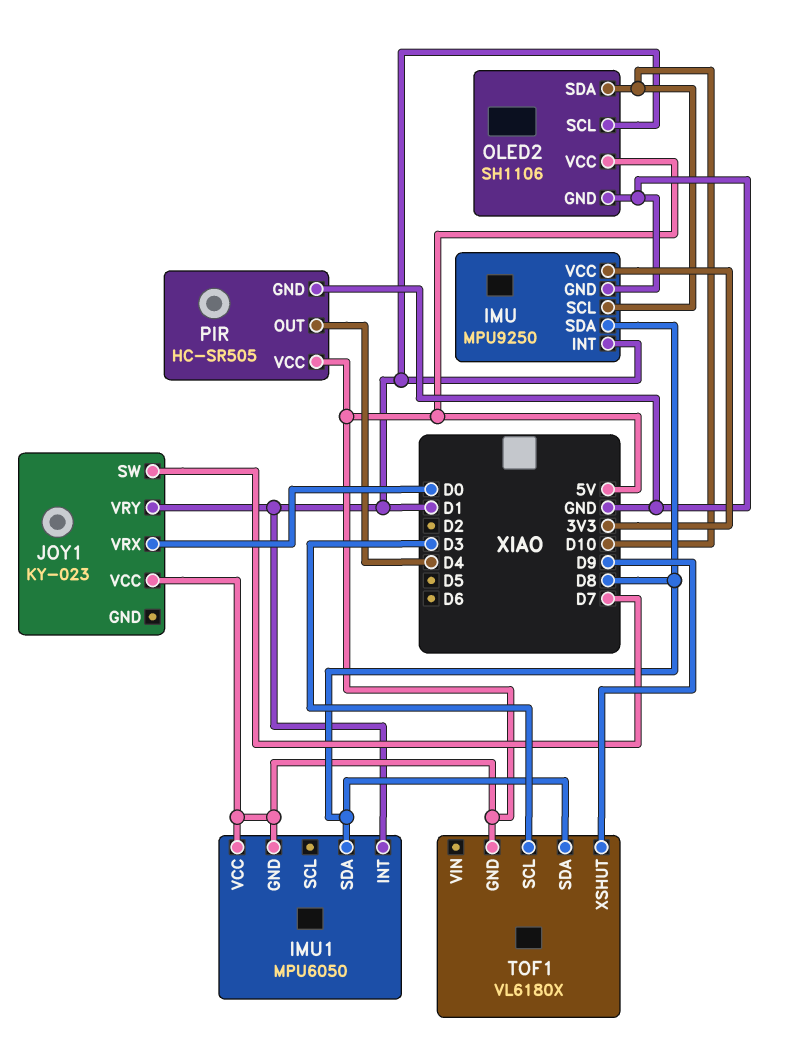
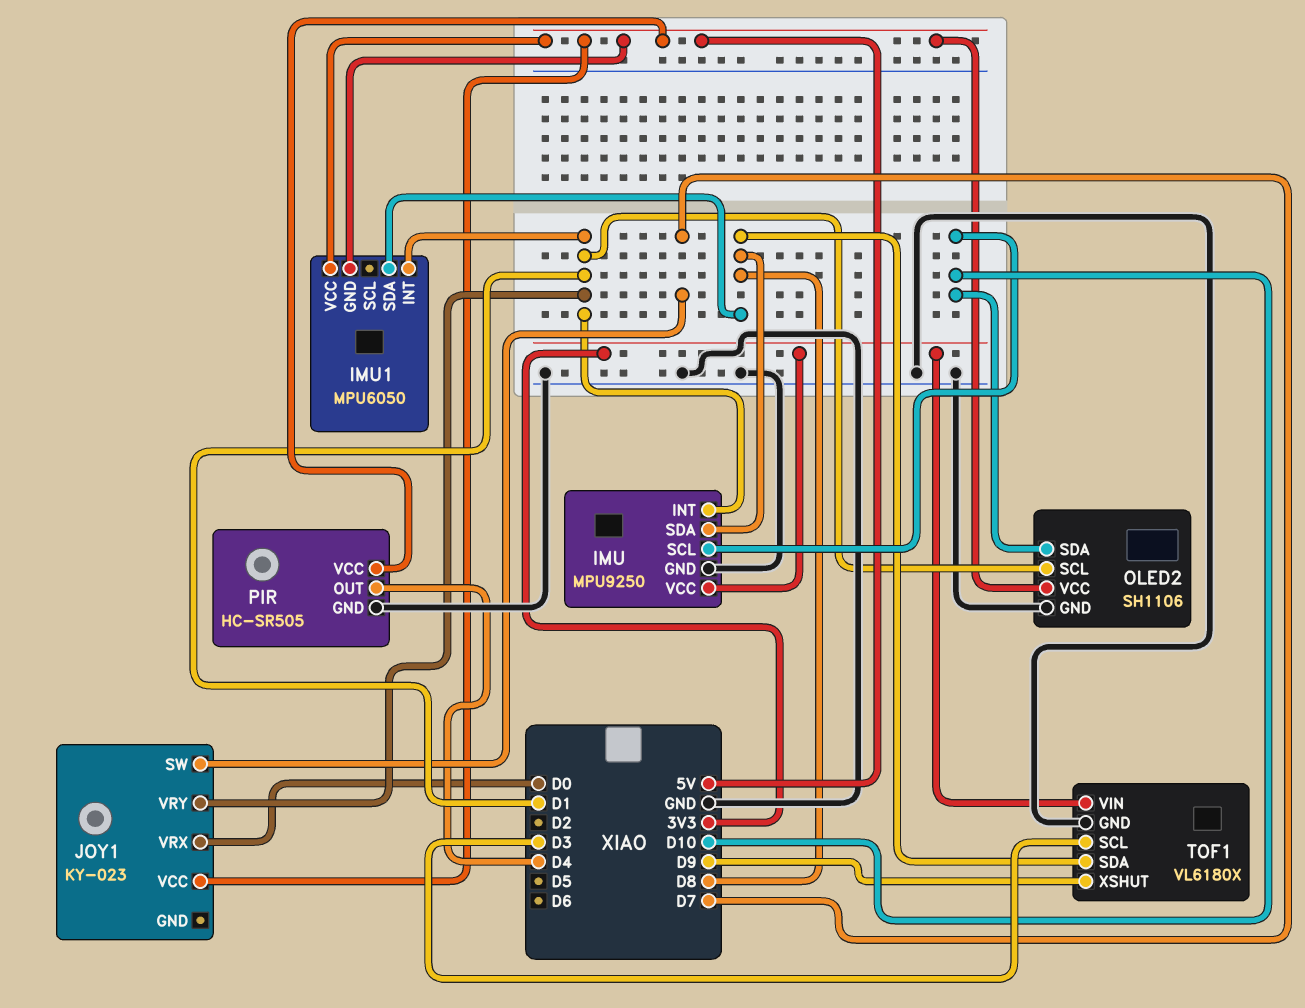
TOF1 pin GND: 5V -> GND
TOF1 pin VIN: none -> 3V3

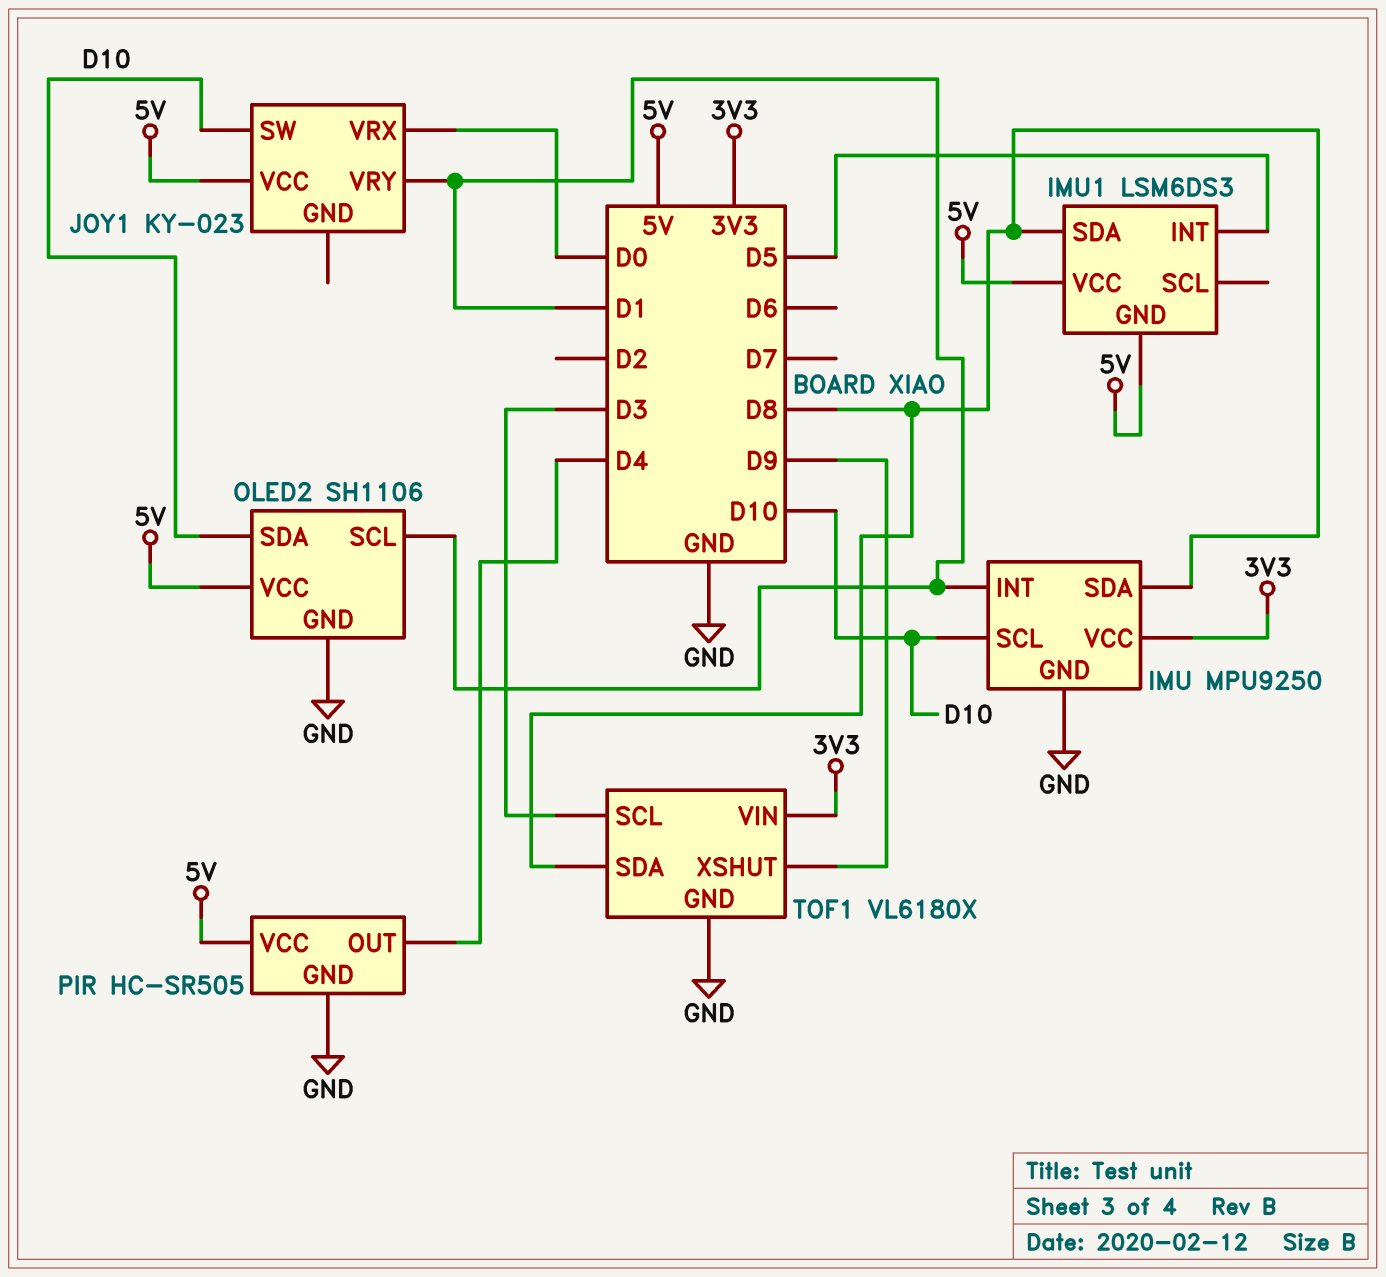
IMU1: MPU6050 -> LSM6DS3
IMU1 pin INT: D1 -> D5
JOY1 pin SW: D7 -> D10

